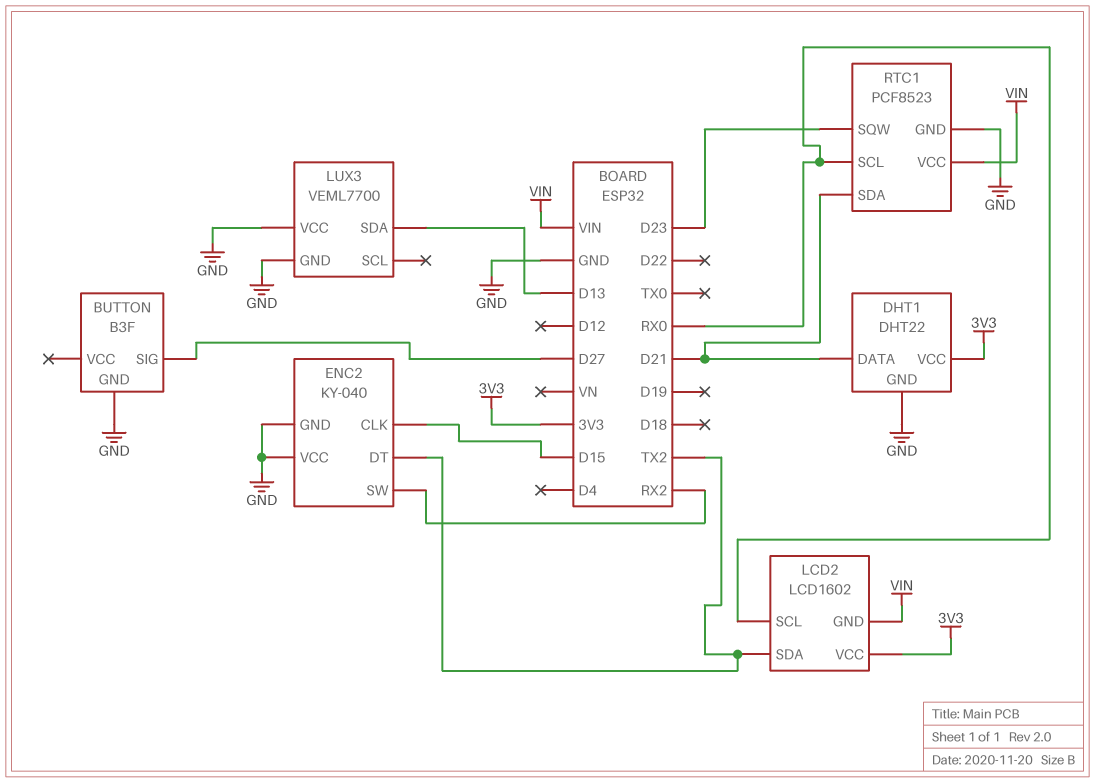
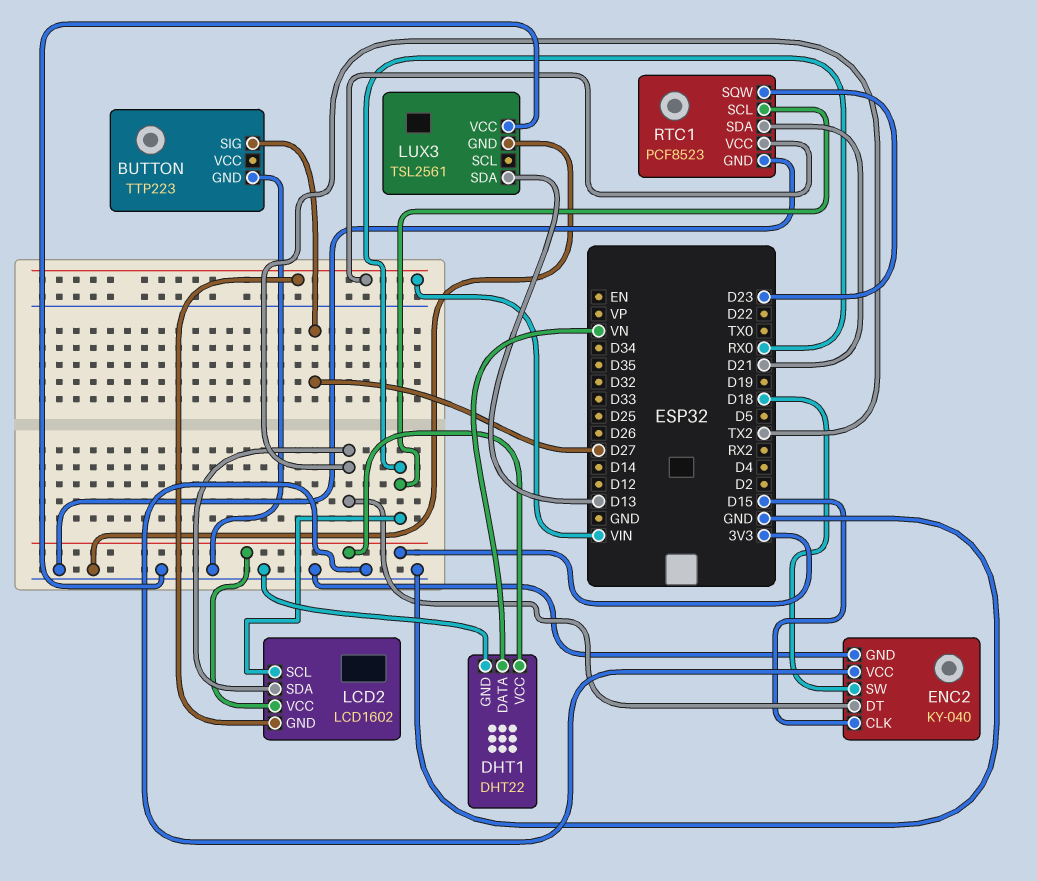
BUTTON: B3F -> TTP223
DHT1 pin DATA: D21 -> VN
ENC2 pin SW: RX2 -> D18
LUX3: VEML7700 -> TSL2561

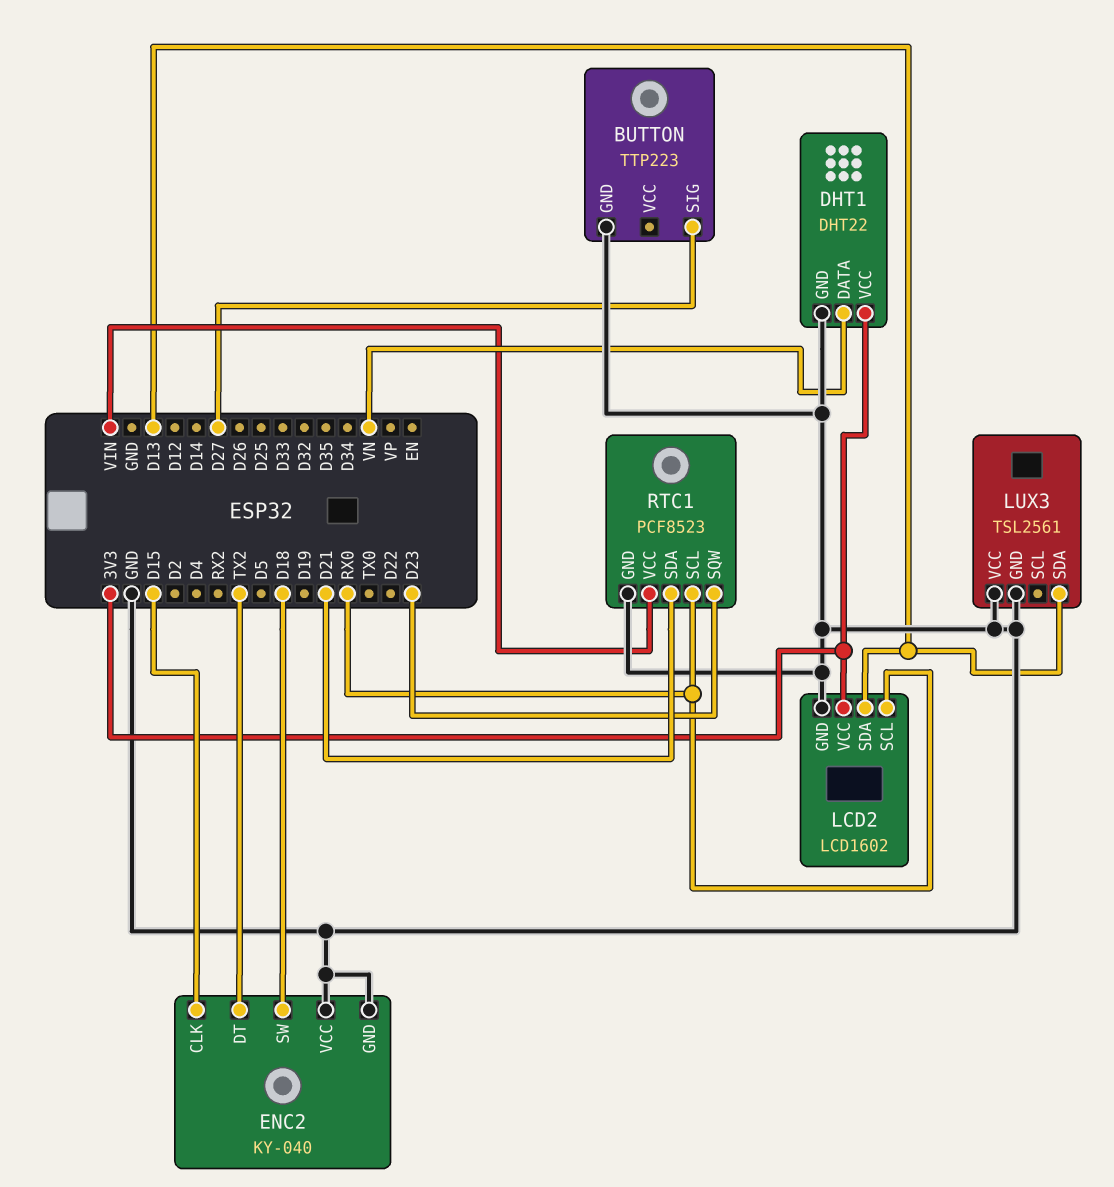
LCD2 pin GND: VIN -> GND
LCD2 pin SDA: TX2 -> D13

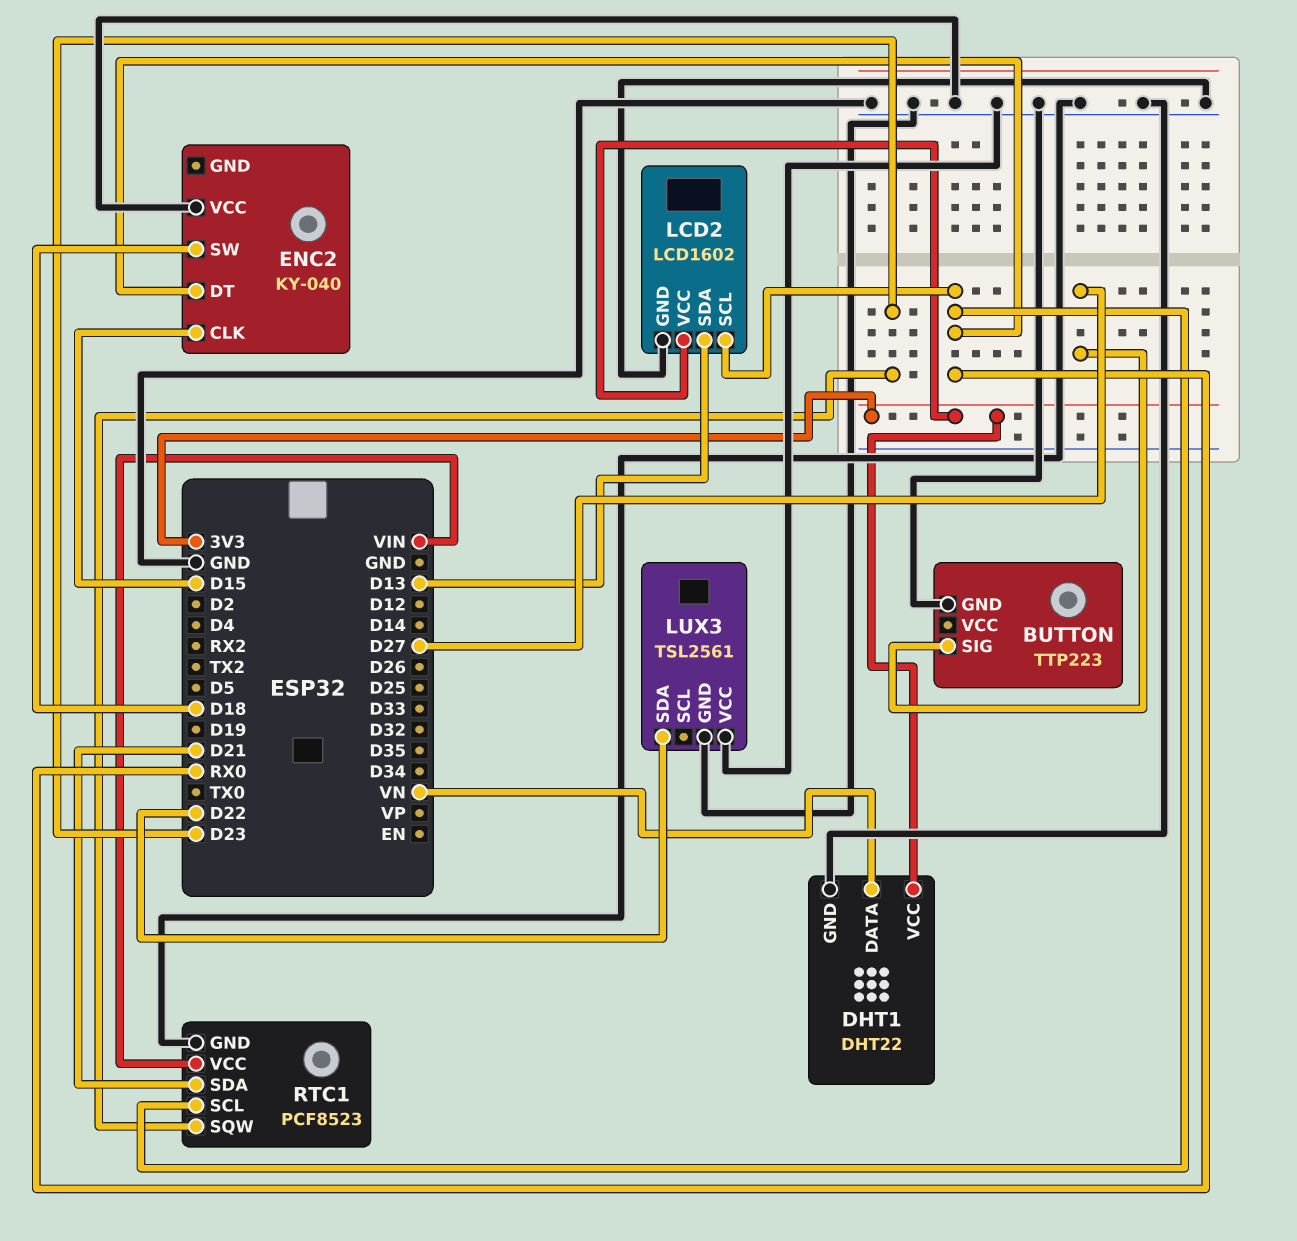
ENC2 pin DT: TX2 -> RX0
ENC2 pin GND: GND -> none
LUX3 pin SDA: D13 -> D22

